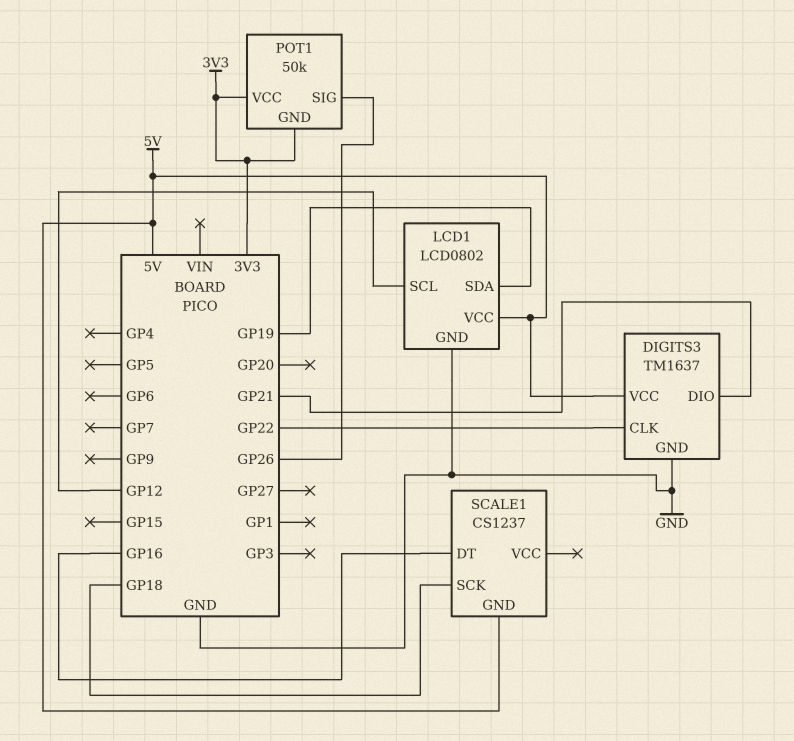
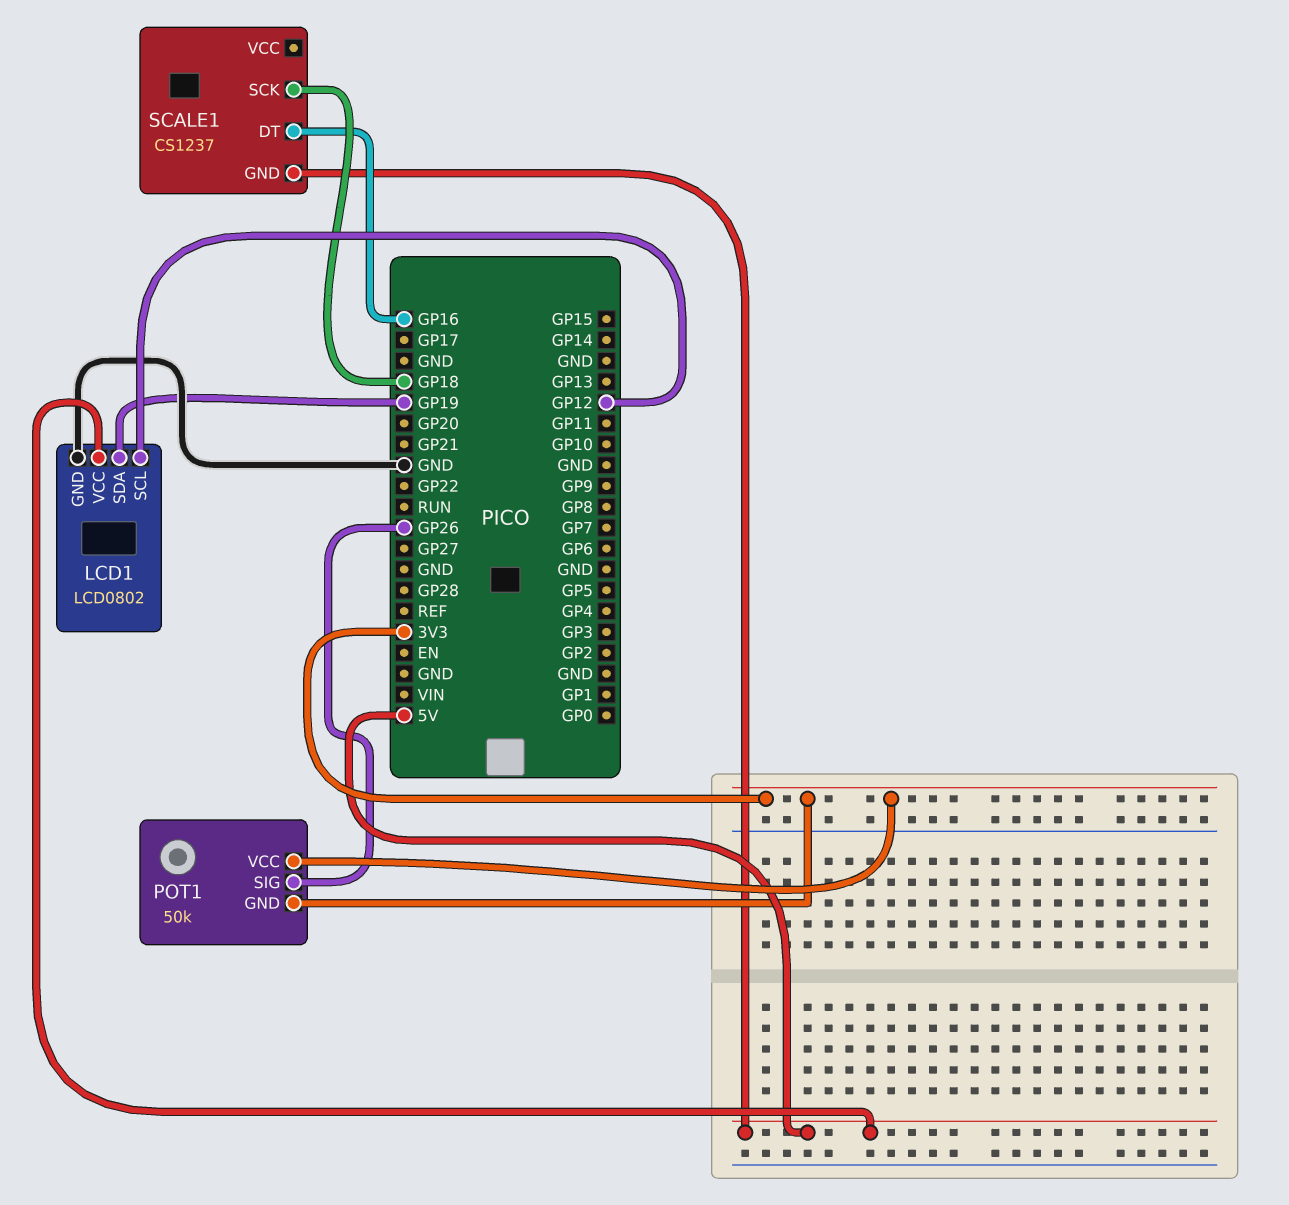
DIGITS3: TM1637 -> none
DIGITS3 pin CLK: GP22 -> none
DIGITS3 pin DIO: GP21 -> none
DIGITS3 pin GND: GND -> none
DIGITS3 pin VCC: 5V -> none

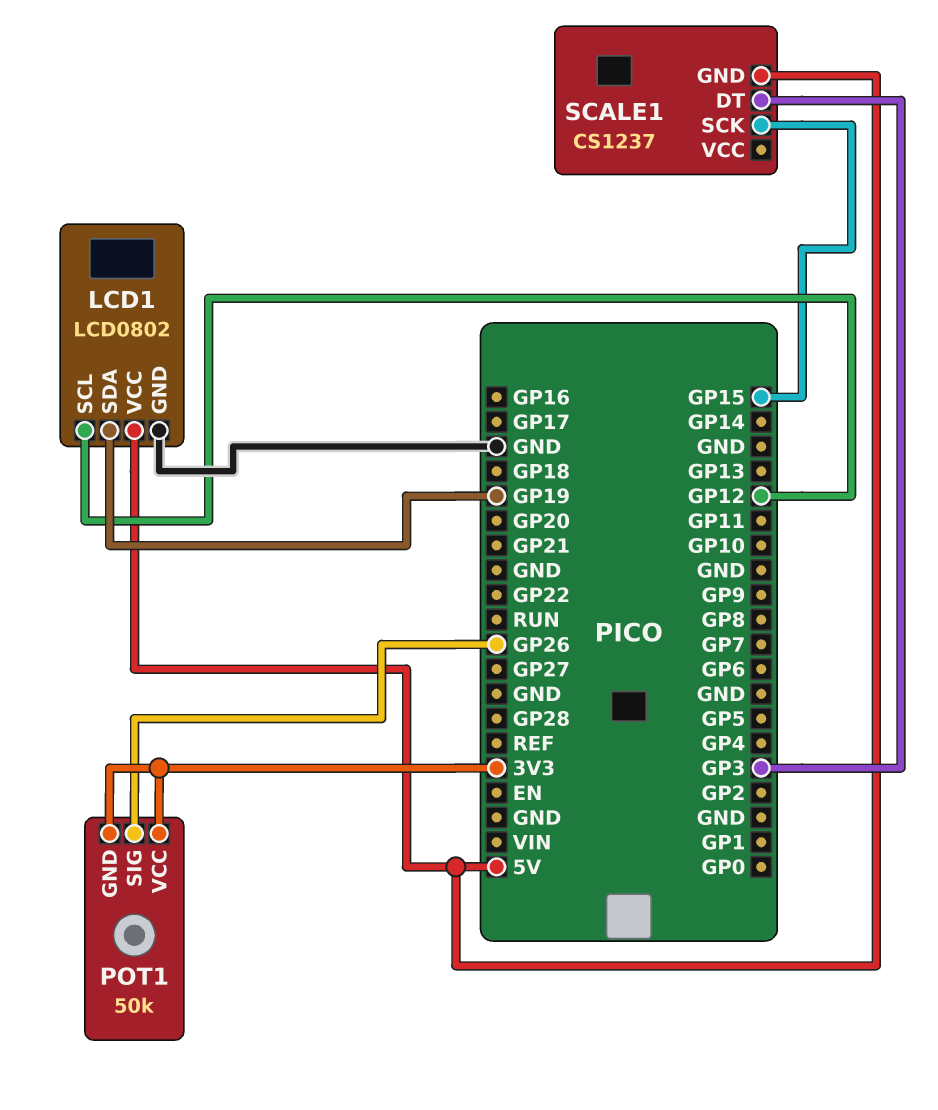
SCALE1 pin DT: GP16 -> GP3
SCALE1 pin SCK: GP18 -> GP15

